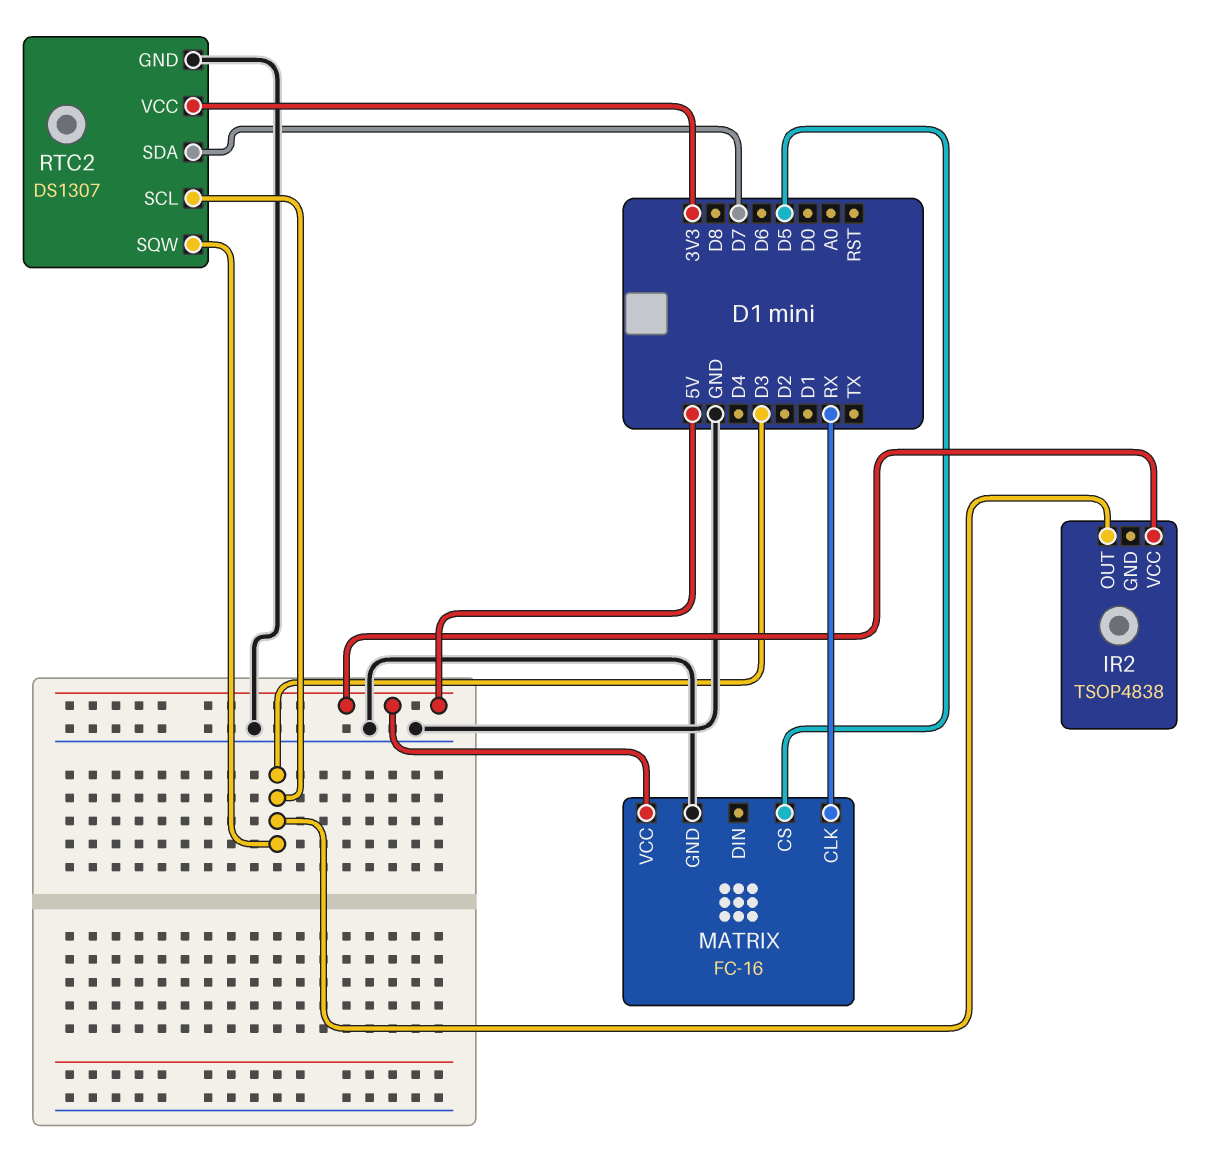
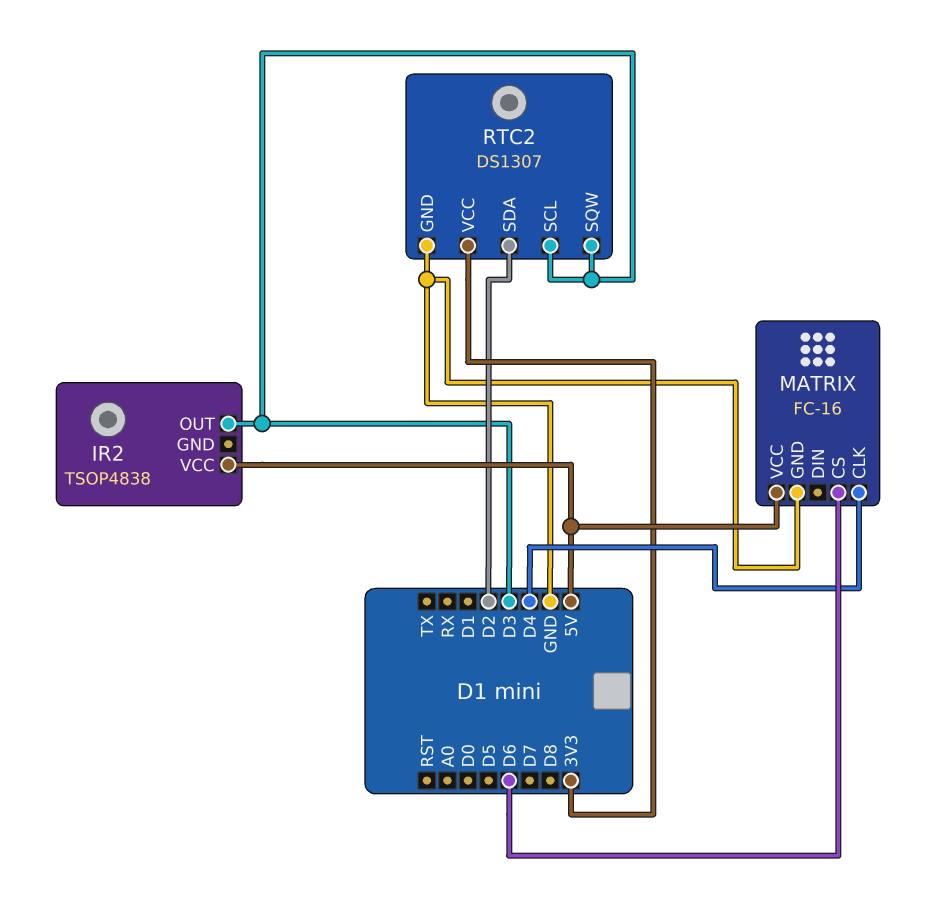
MATRIX pin CLK: RX -> D4
MATRIX pin CS: D5 -> D6
RTC2 pin SDA: D7 -> D2

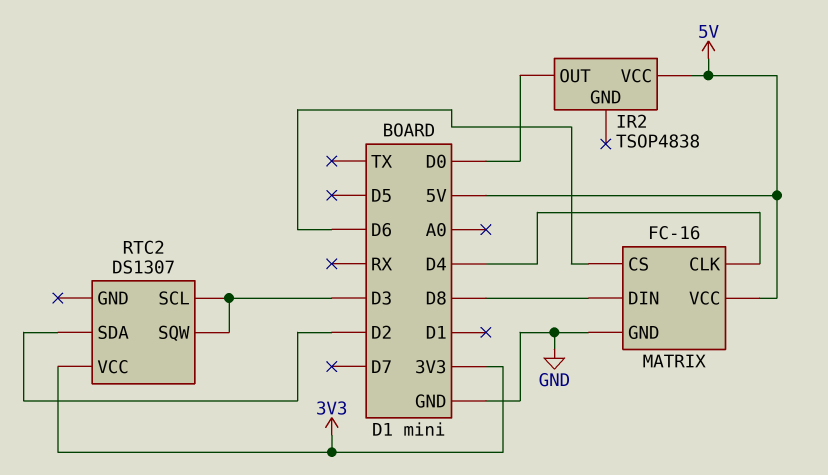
IR2 pin OUT: D3 -> D0
MATRIX pin DIN: none -> D8
RTC2 pin GND: GND -> none

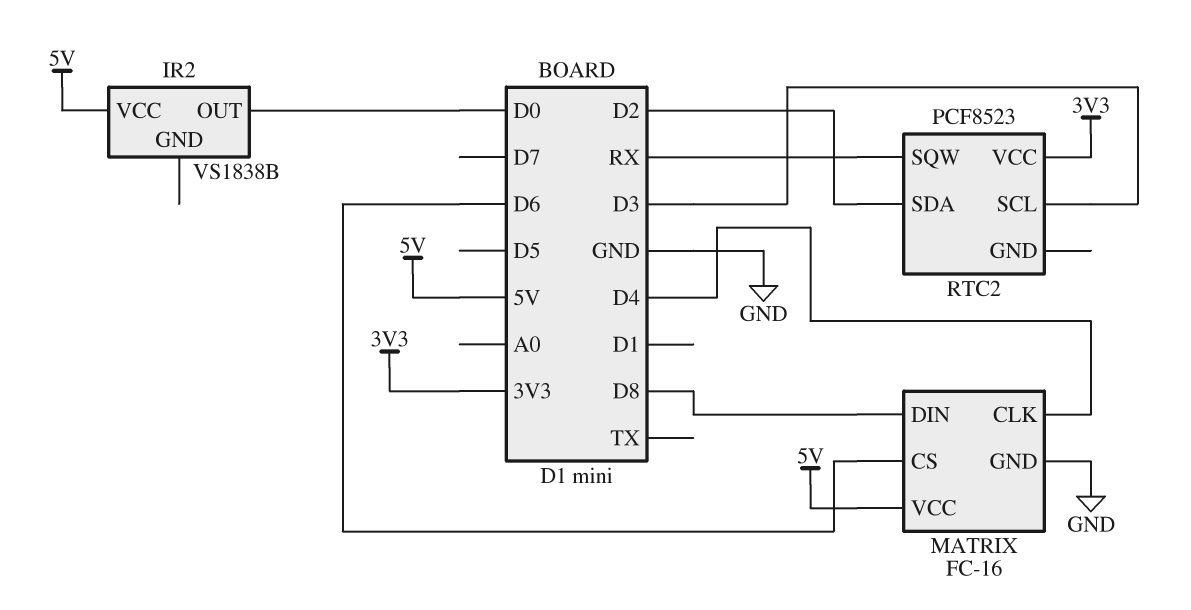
IR2: TSOP4838 -> VS1838B
RTC2: DS1307 -> PCF8523
RTC2 pin SQW: D3 -> RX

